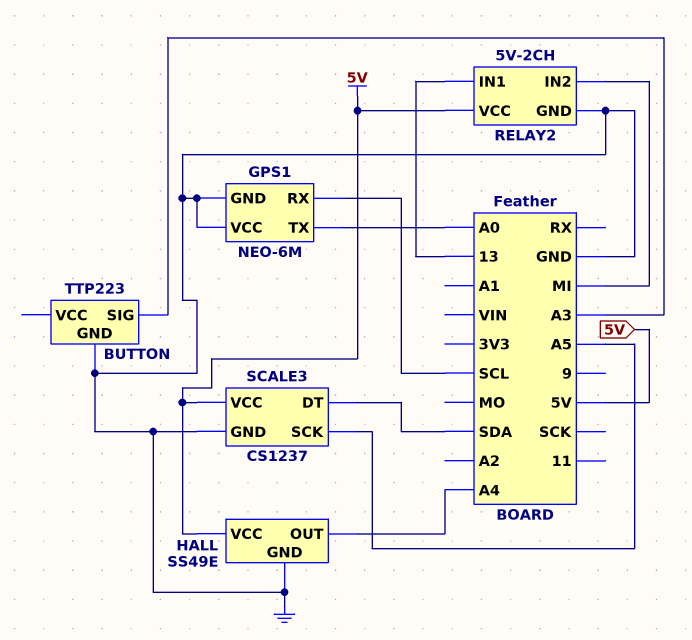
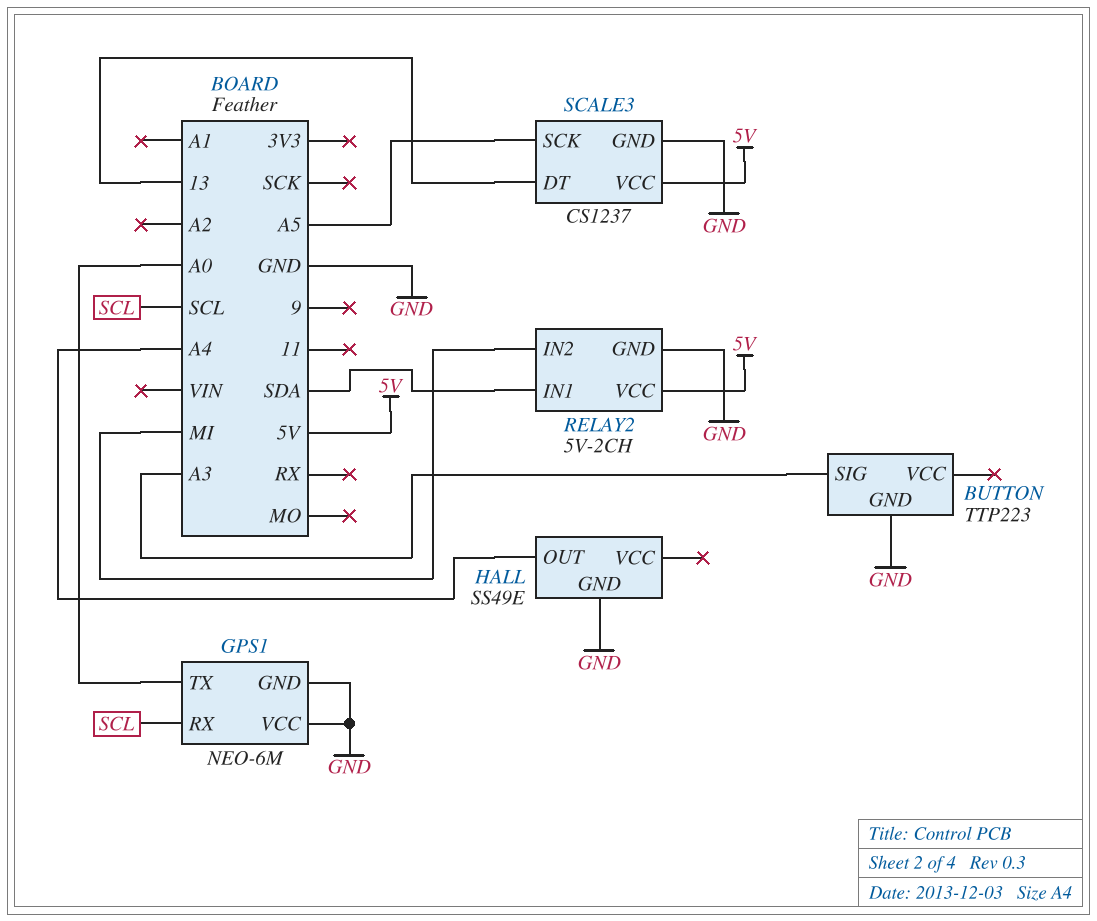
HALL pin VCC: 5V -> none
RELAY2 pin IN1: 13 -> SDA
SCALE3 pin DT: SDA -> 13

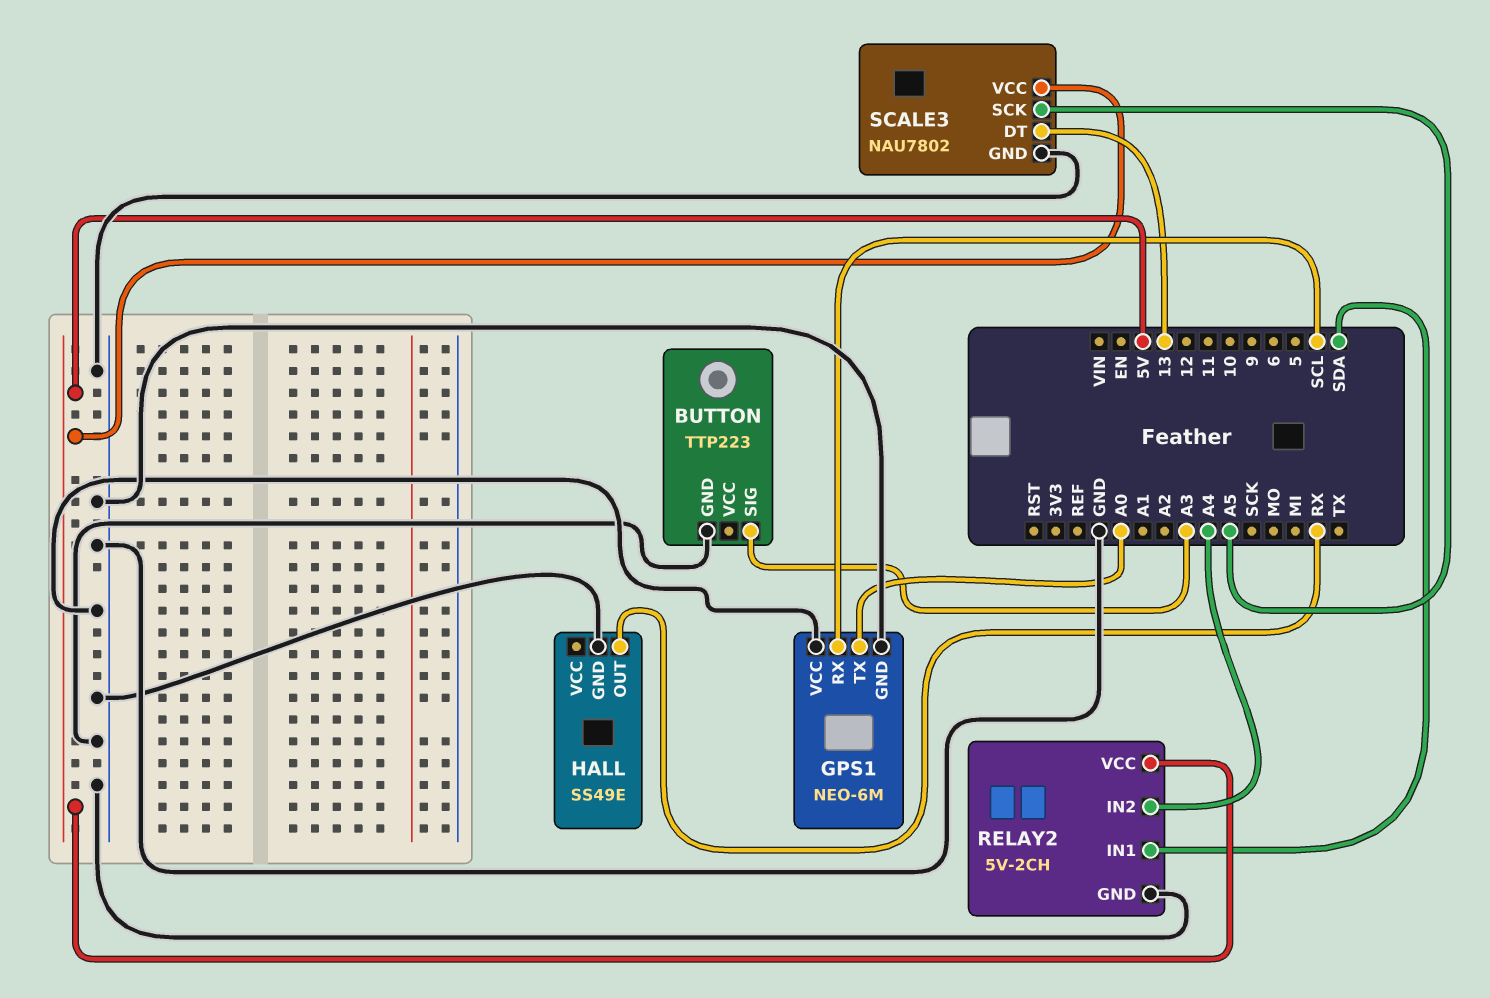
HALL pin OUT: A4 -> RX
RELAY2 pin IN2: MI -> A4
SCALE3: CS1237 -> NAU7802

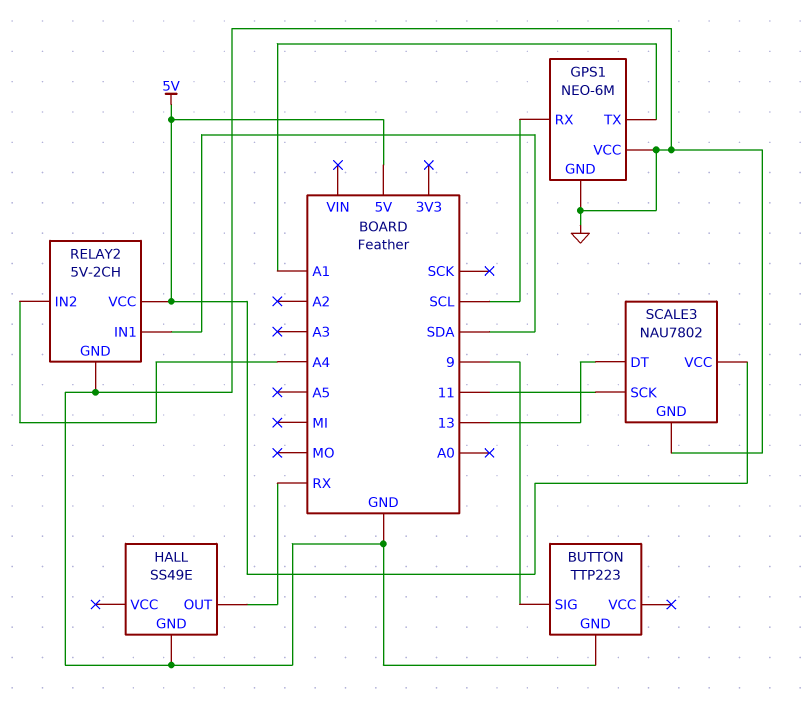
BUTTON pin SIG: A3 -> 9
GPS1 pin TX: A0 -> A1
SCALE3 pin SCK: A5 -> 11

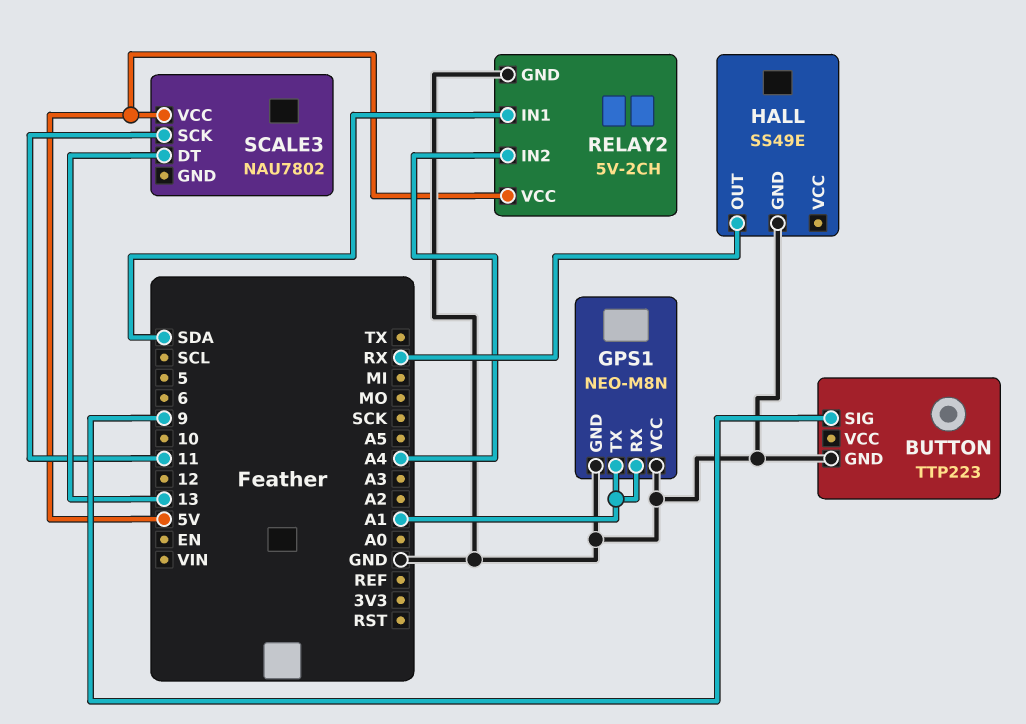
GPS1: NEO-6M -> NEO-M8N
GPS1 pin RX: SCL -> A1
SCALE3 pin GND: GND -> none

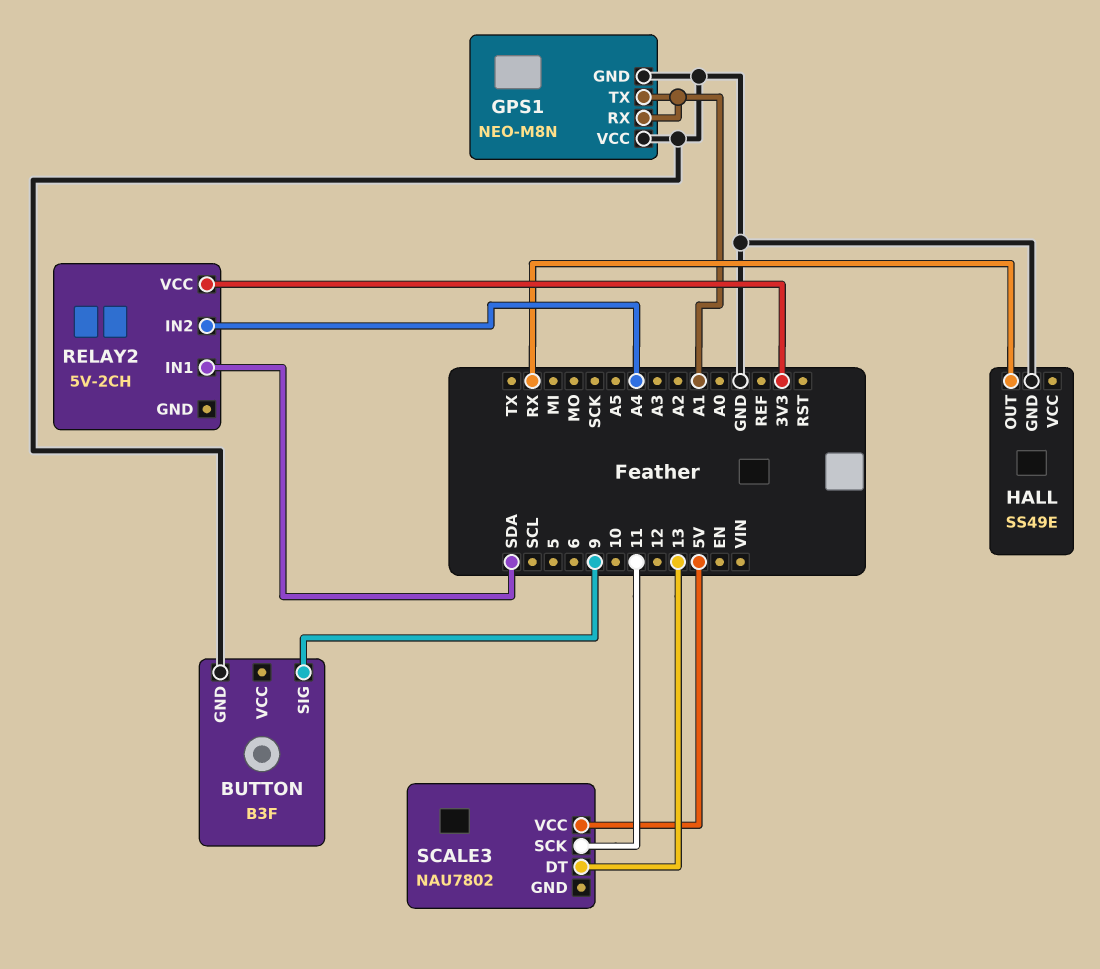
BUTTON: TTP223 -> B3F
RELAY2 pin GND: GND -> none
RELAY2 pin VCC: 5V -> 3V3

